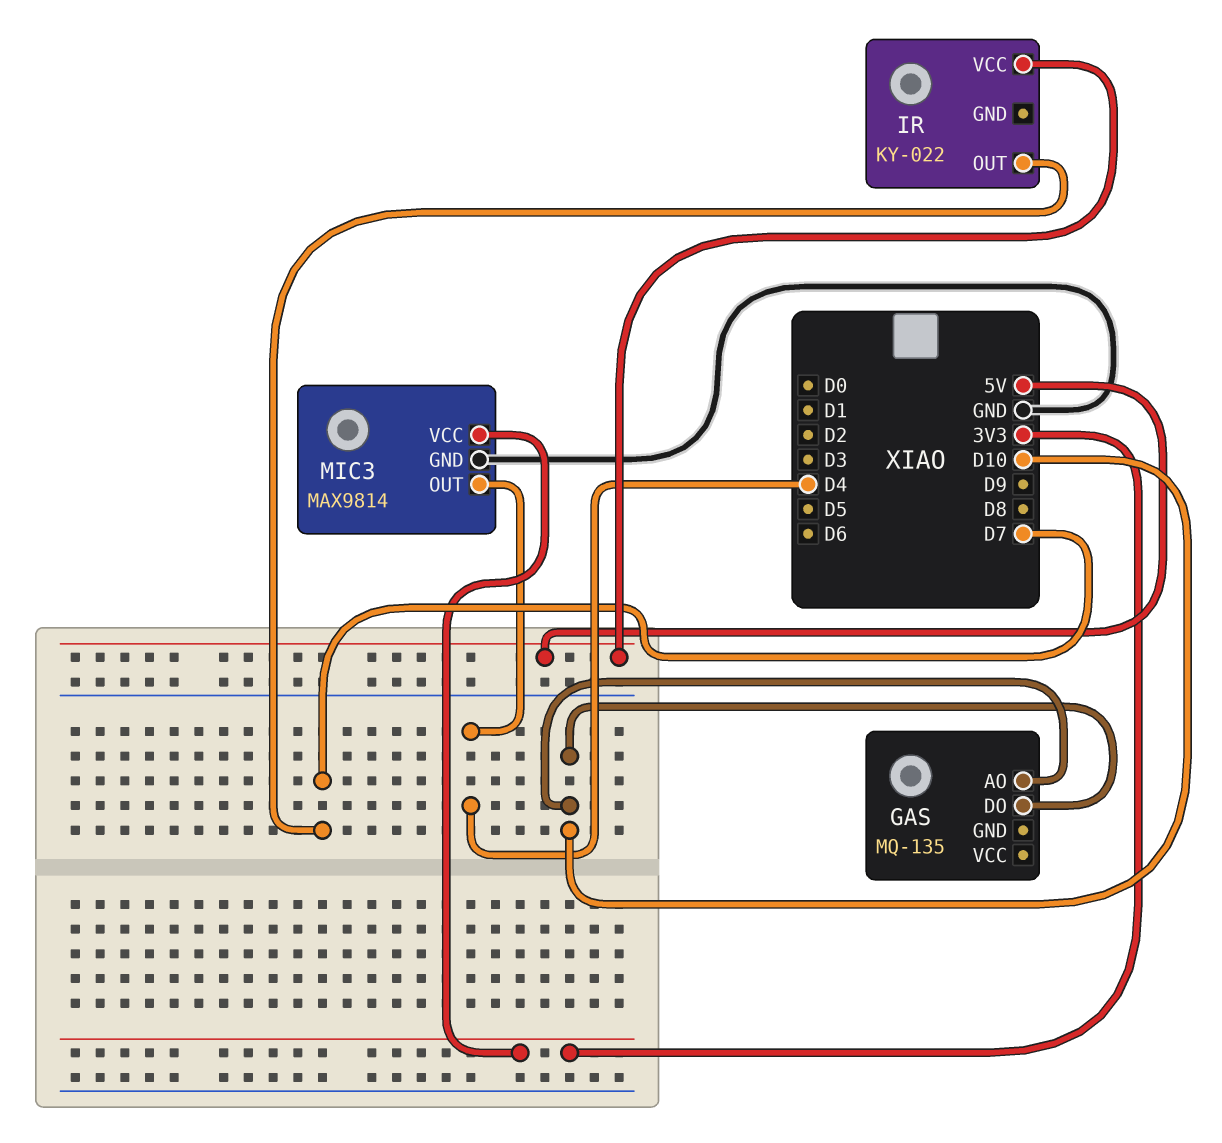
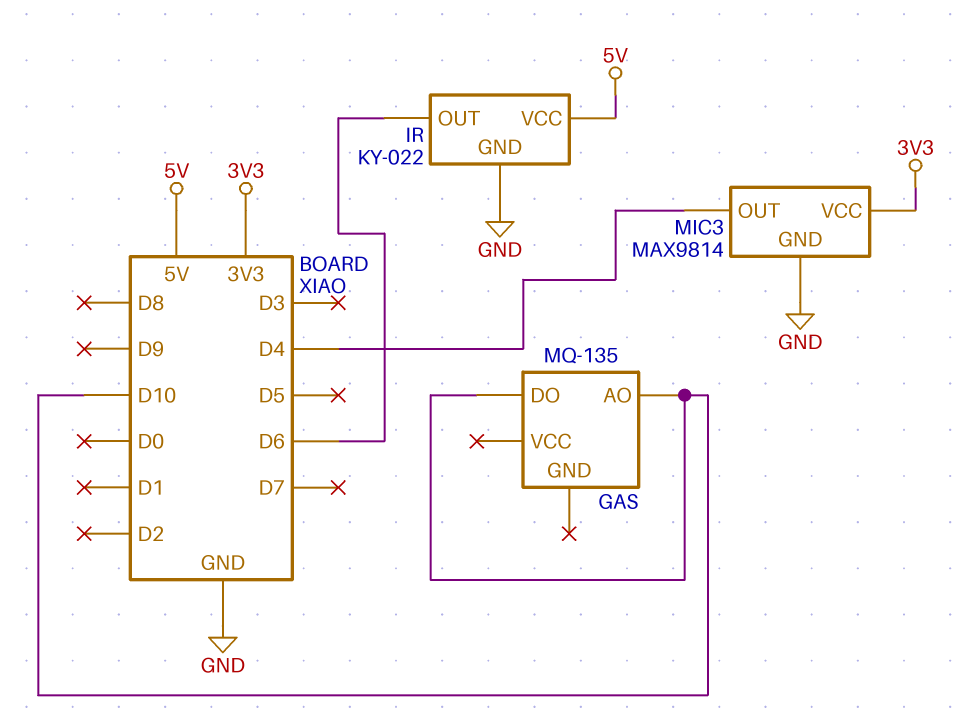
IR pin GND: none -> GND
IR pin OUT: D7 -> D6

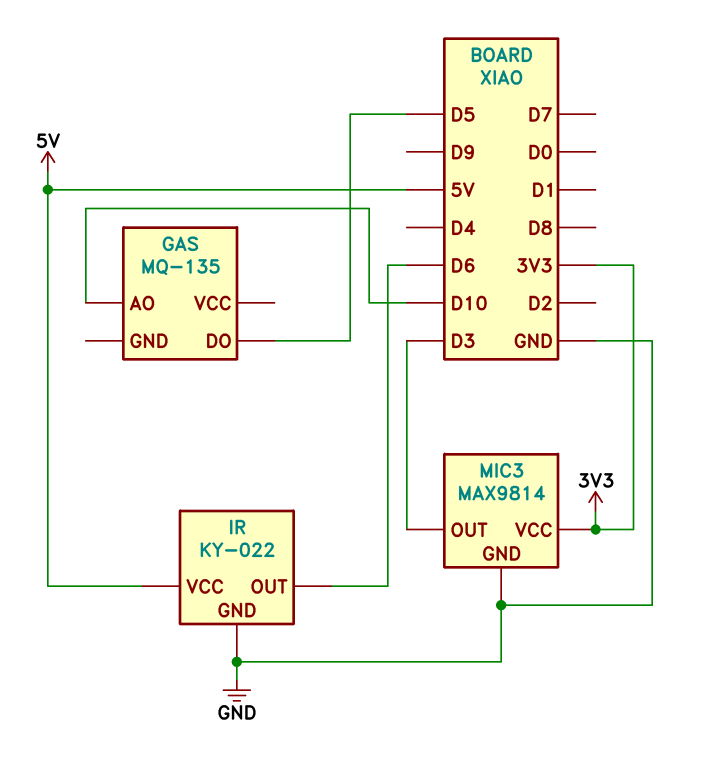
GAS pin DO: D10 -> D5
MIC3 pin OUT: D4 -> D3

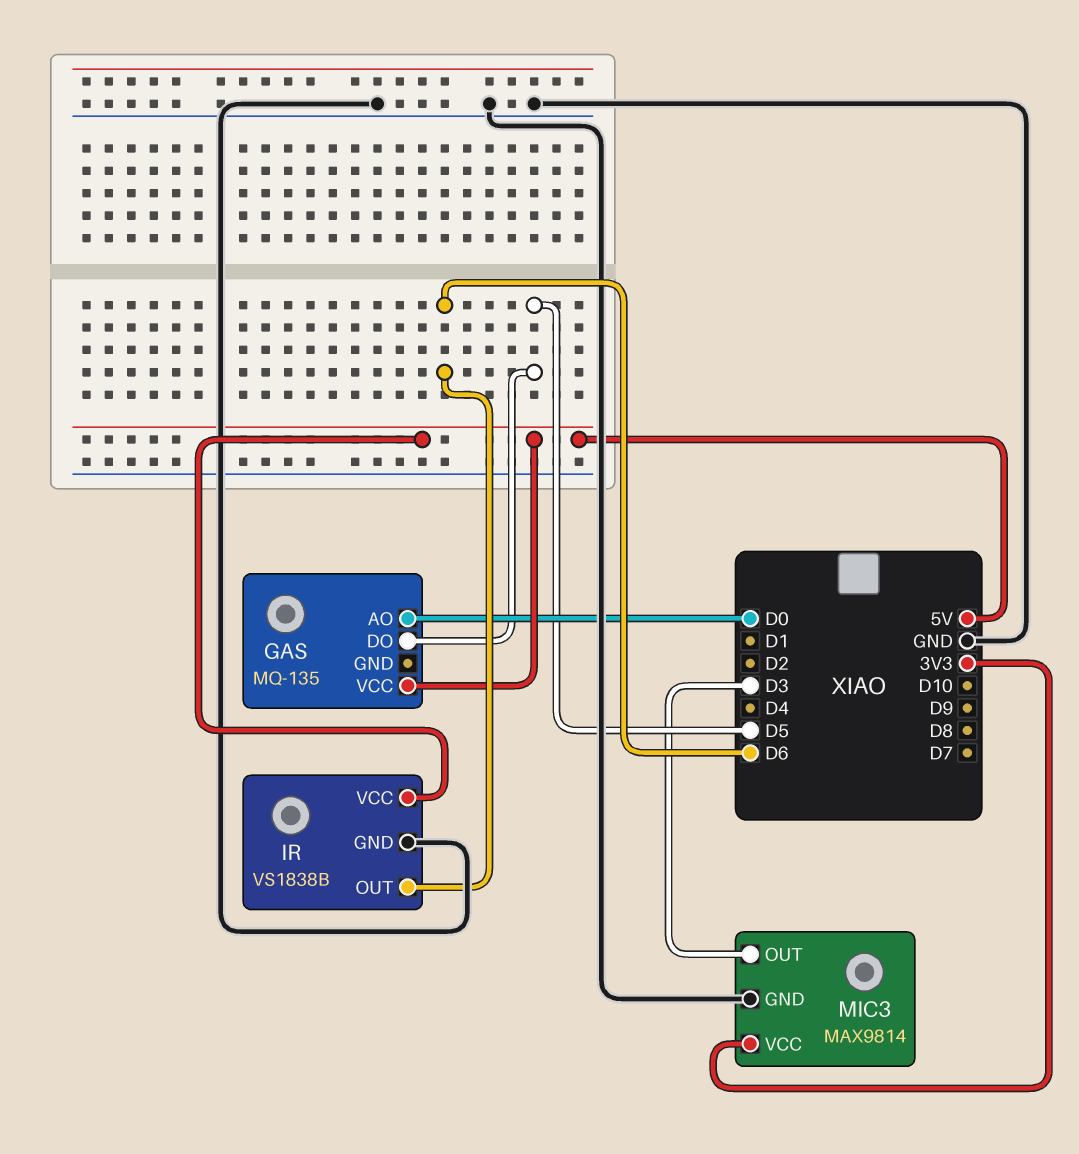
GAS pin AO: D10 -> D0
GAS pin VCC: none -> 5V
IR: KY-022 -> VS1838B

